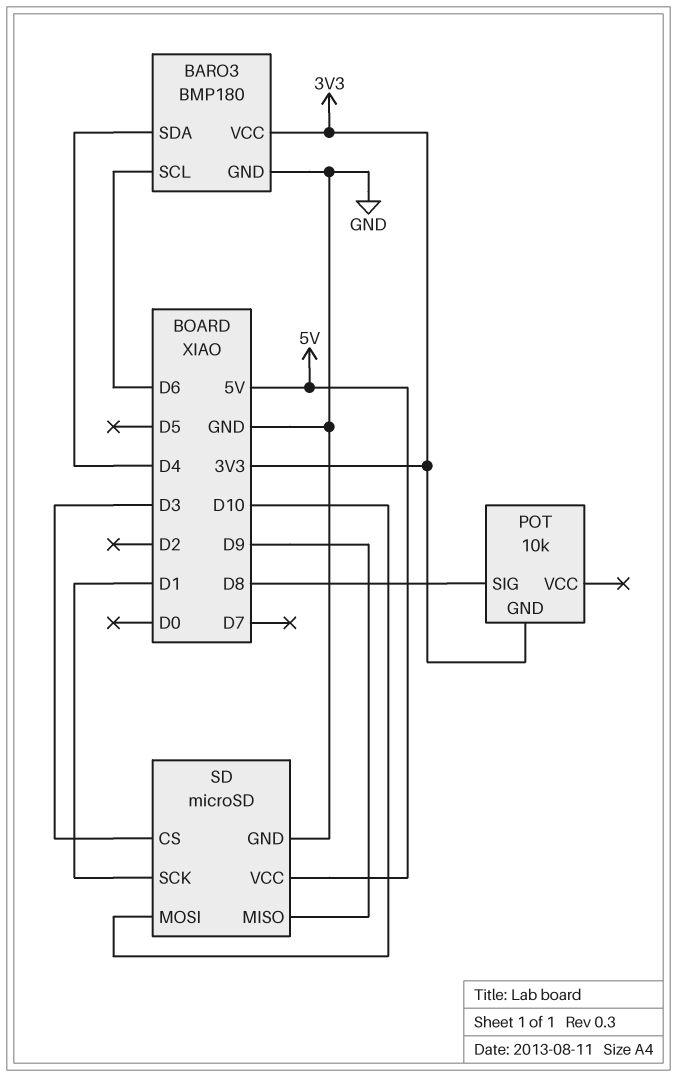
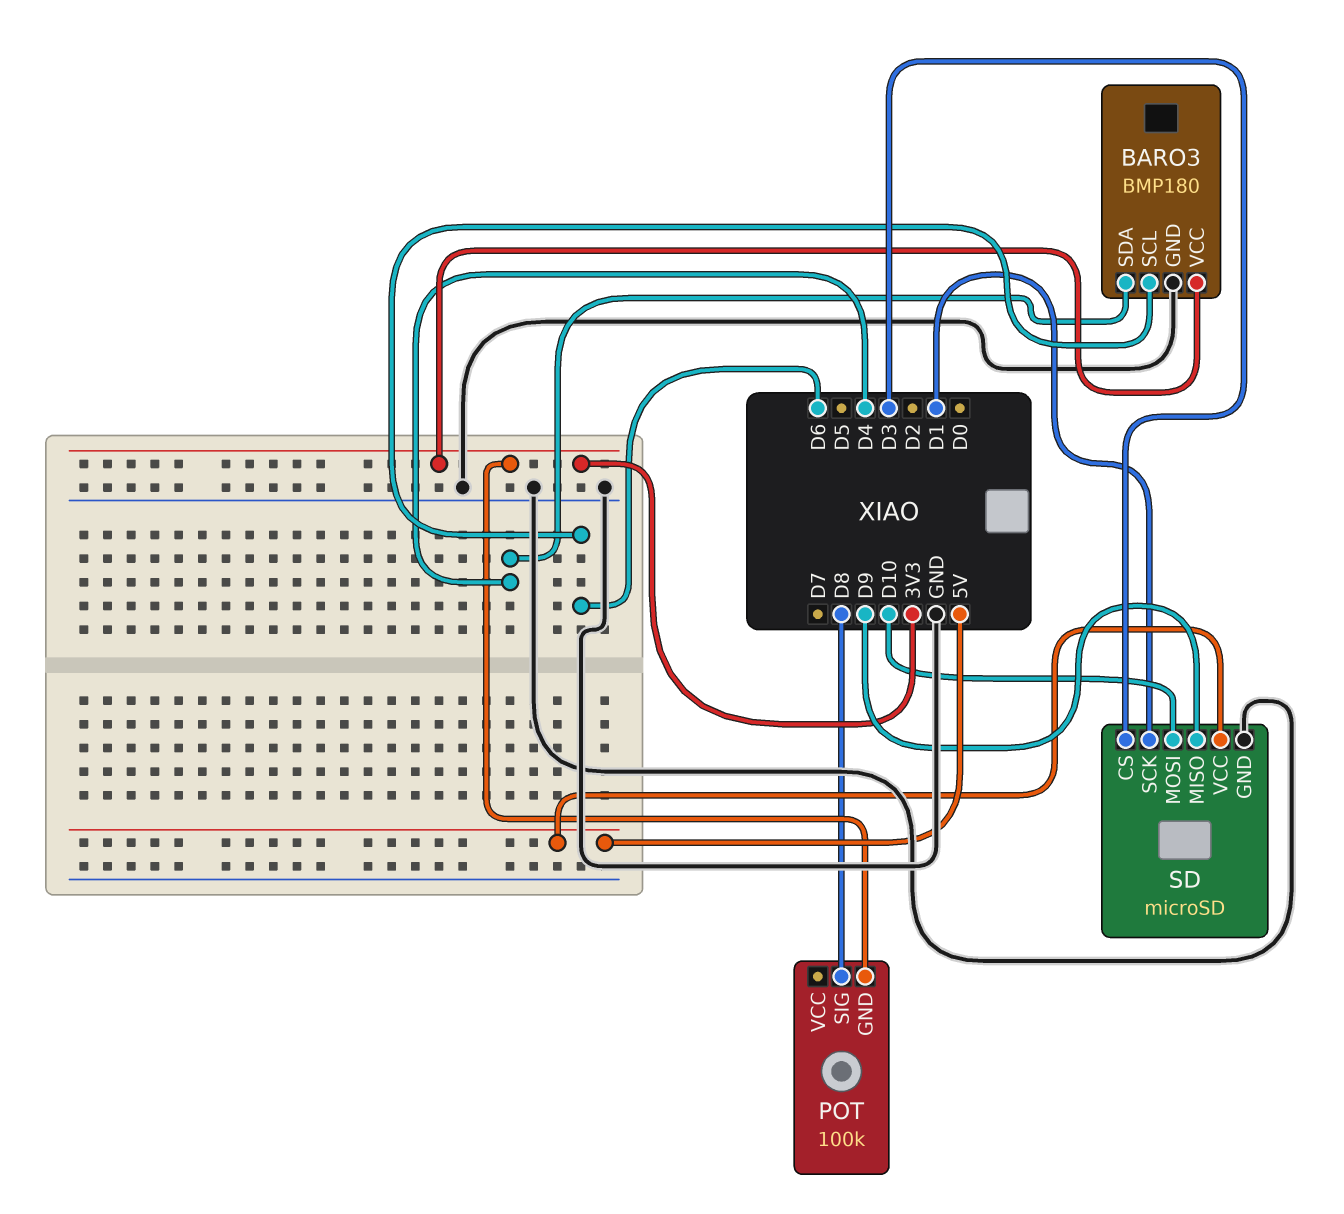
POT: 10k -> 100k

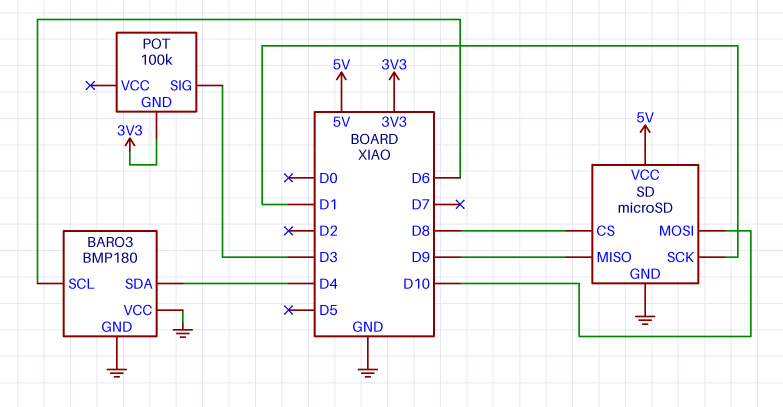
BARO3 pin VCC: 3V3 -> GND
POT pin SIG: D8 -> D3
SD pin CS: D3 -> D8

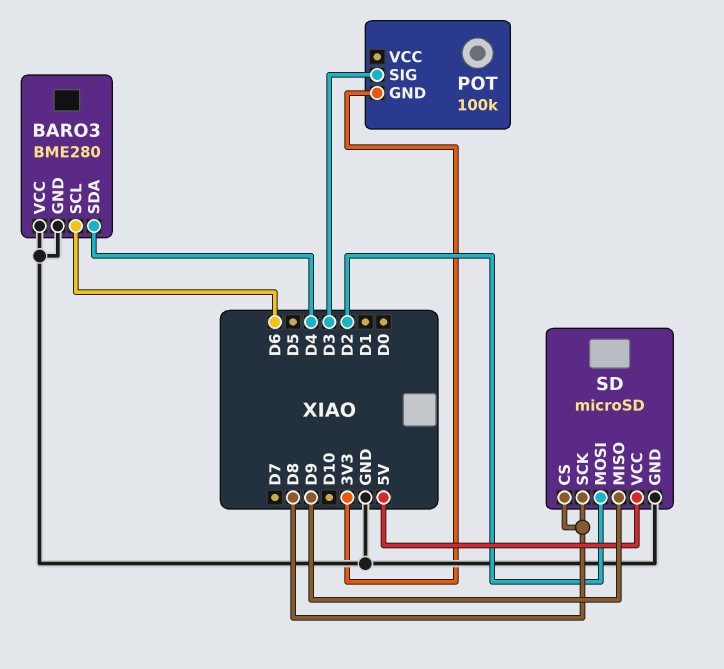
BARO3: BMP180 -> BME280
SD pin MOSI: D10 -> D2
SD pin SCK: D1 -> D8

